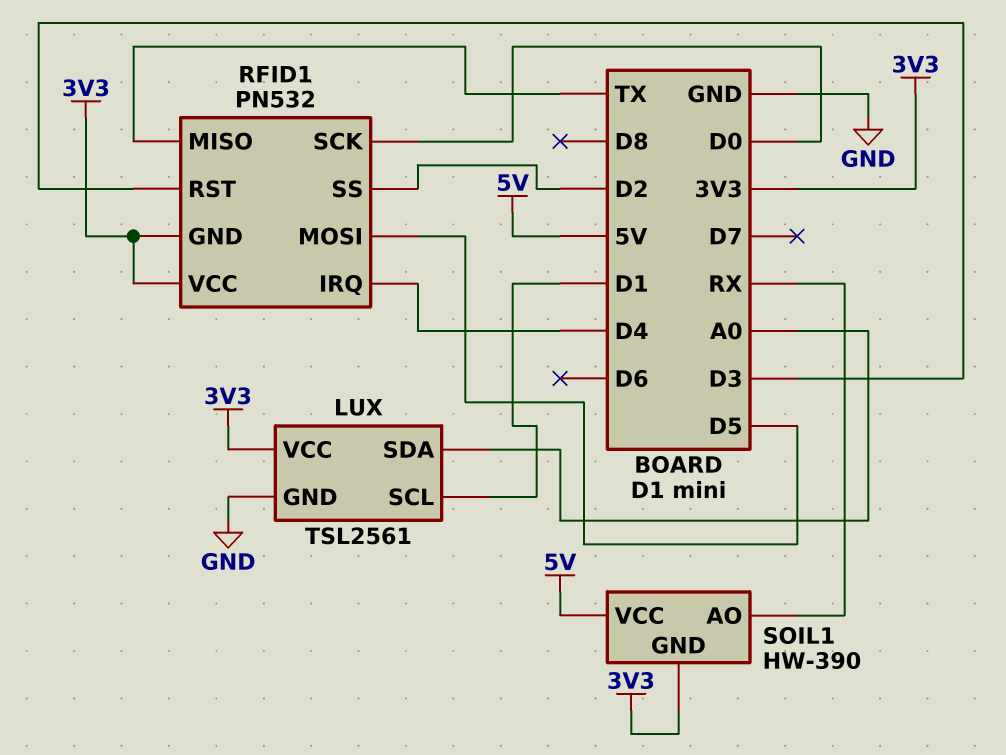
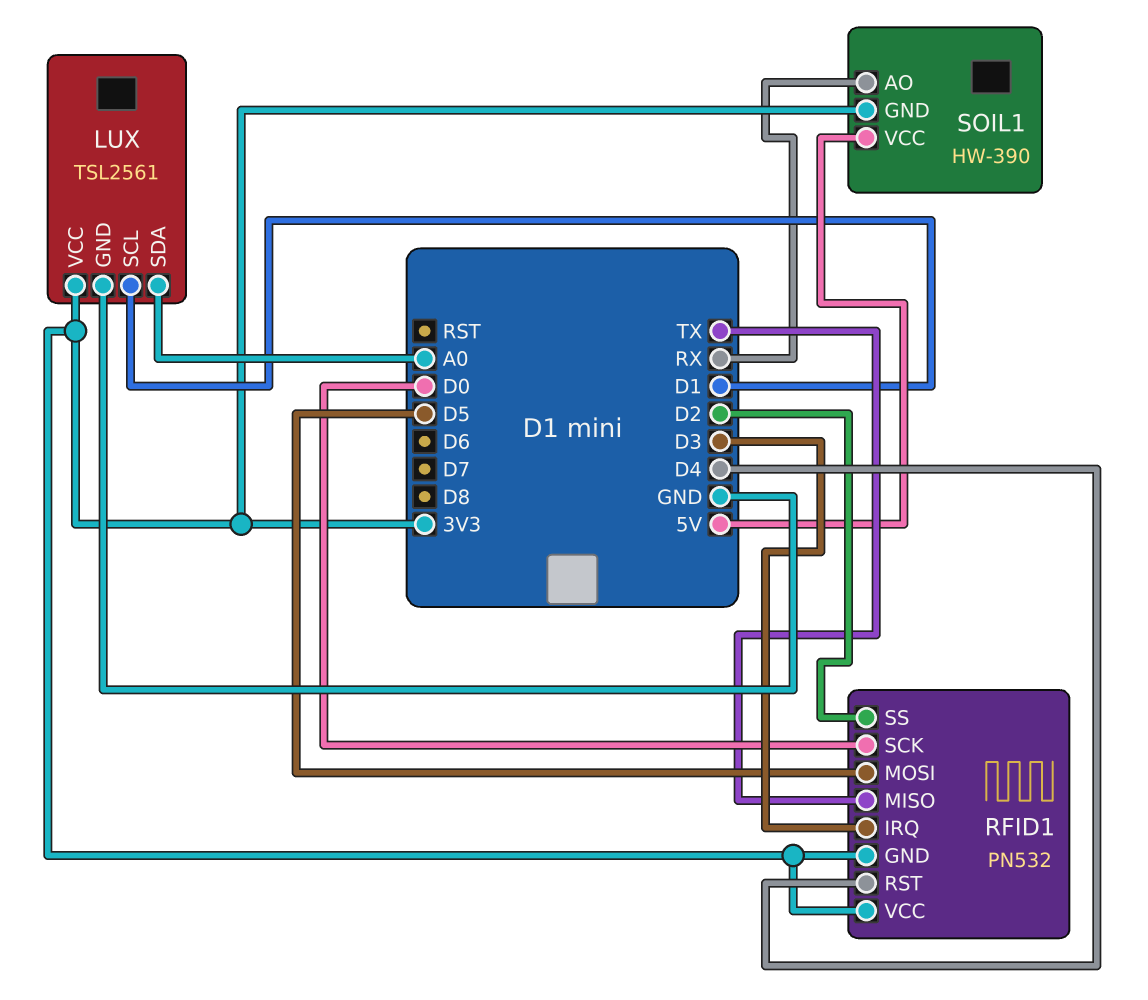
RFID1 pin IRQ: D4 -> D3
RFID1 pin RST: D3 -> D4

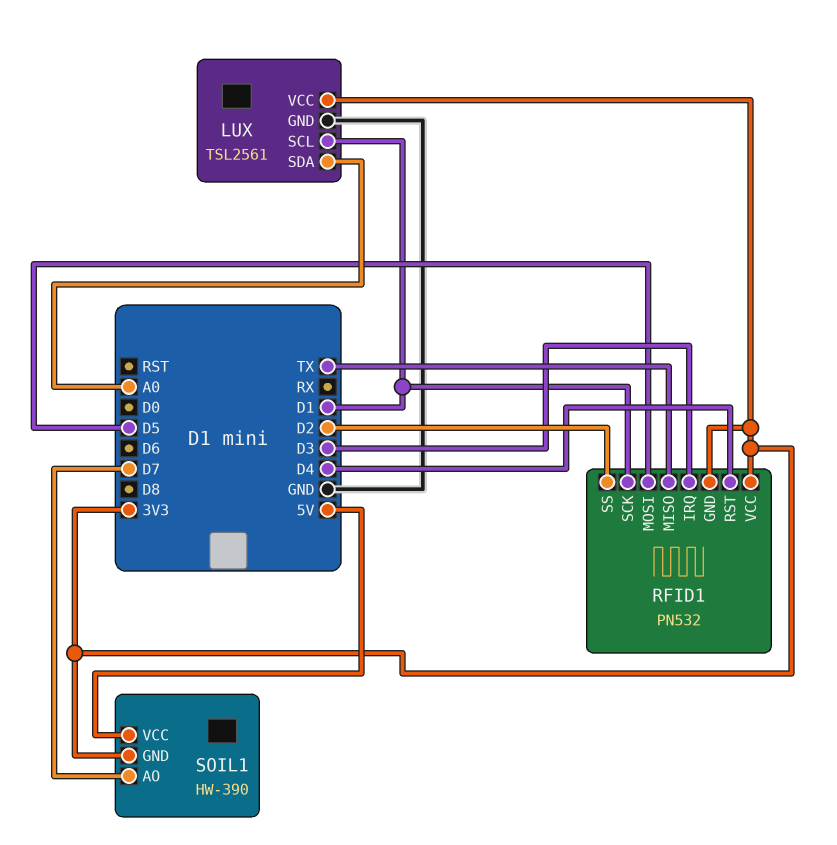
RFID1 pin SCK: D0 -> D1
SOIL1 pin AO: RX -> D7

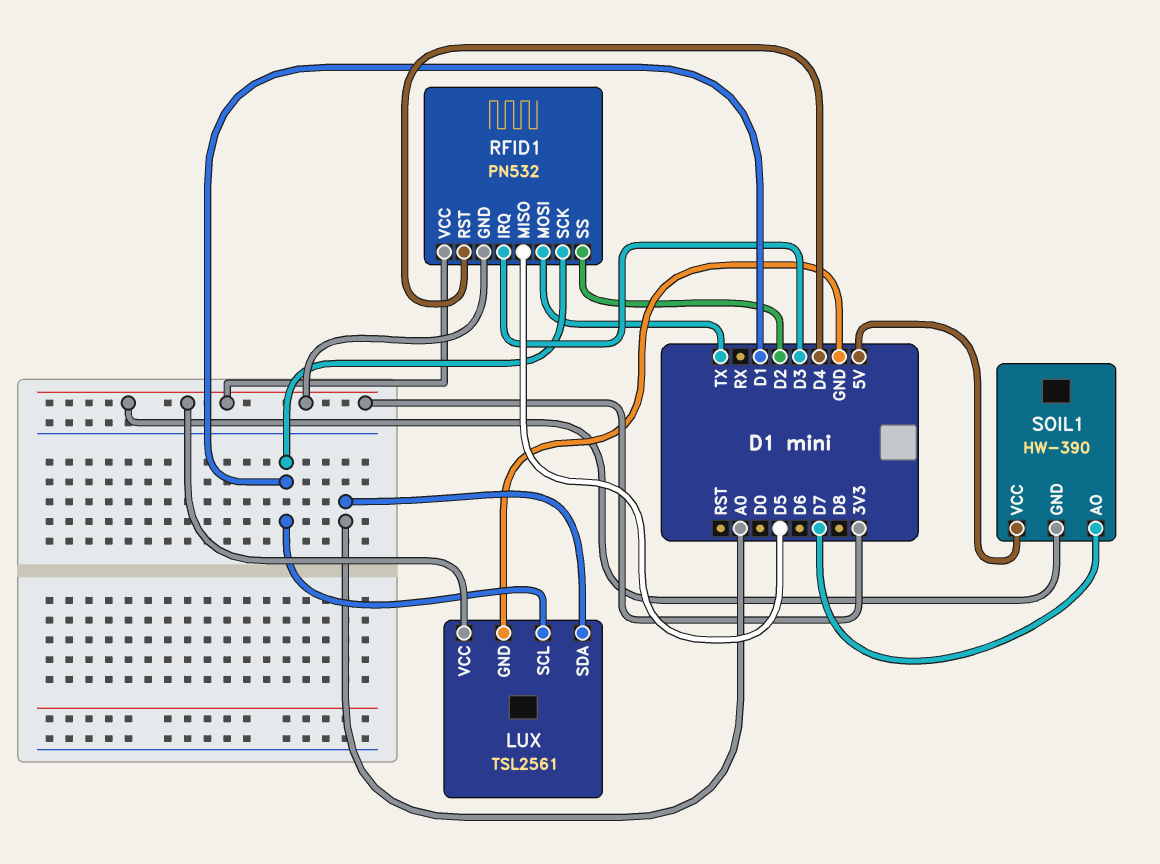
RFID1 pin MISO: TX -> D5
RFID1 pin MOSI: D5 -> TX

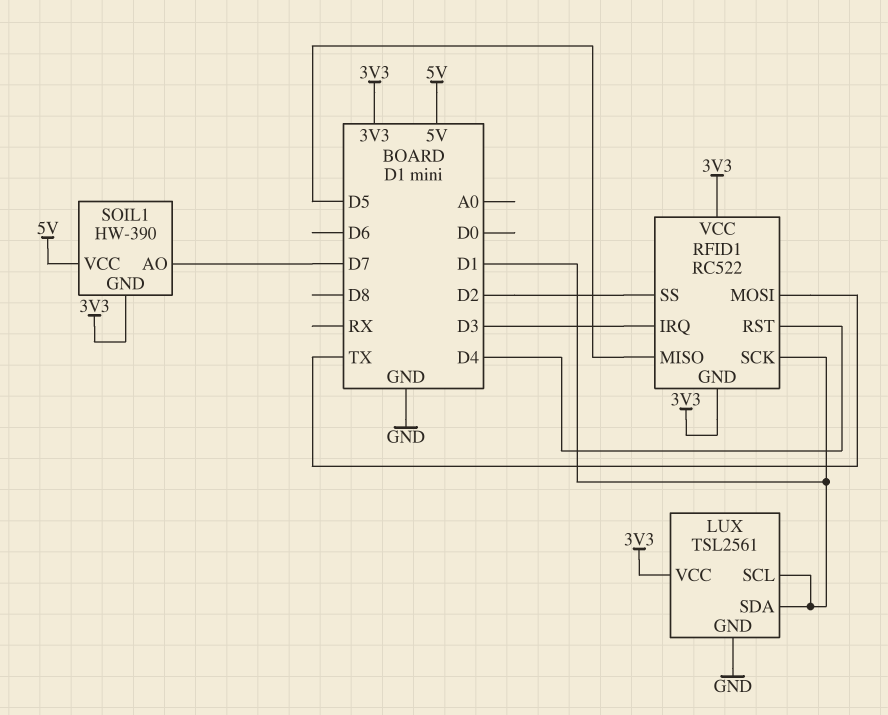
LUX pin SDA: A0 -> D1
RFID1: PN532 -> RC522

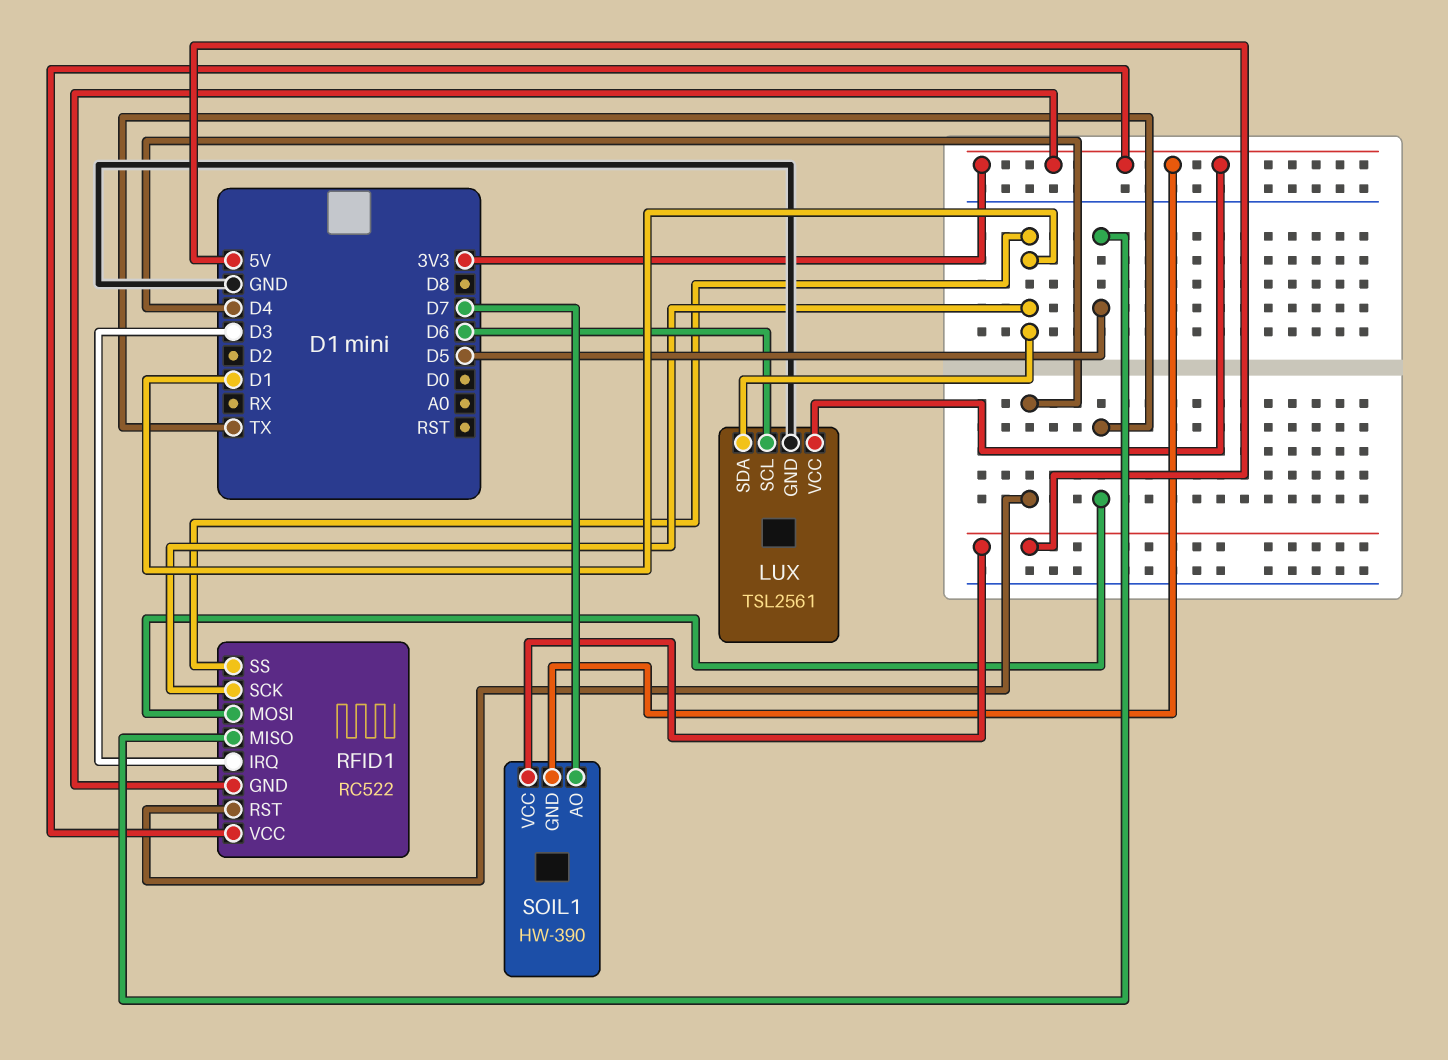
LUX pin SCL: D1 -> D6
RFID1 pin SS: D2 -> D1

